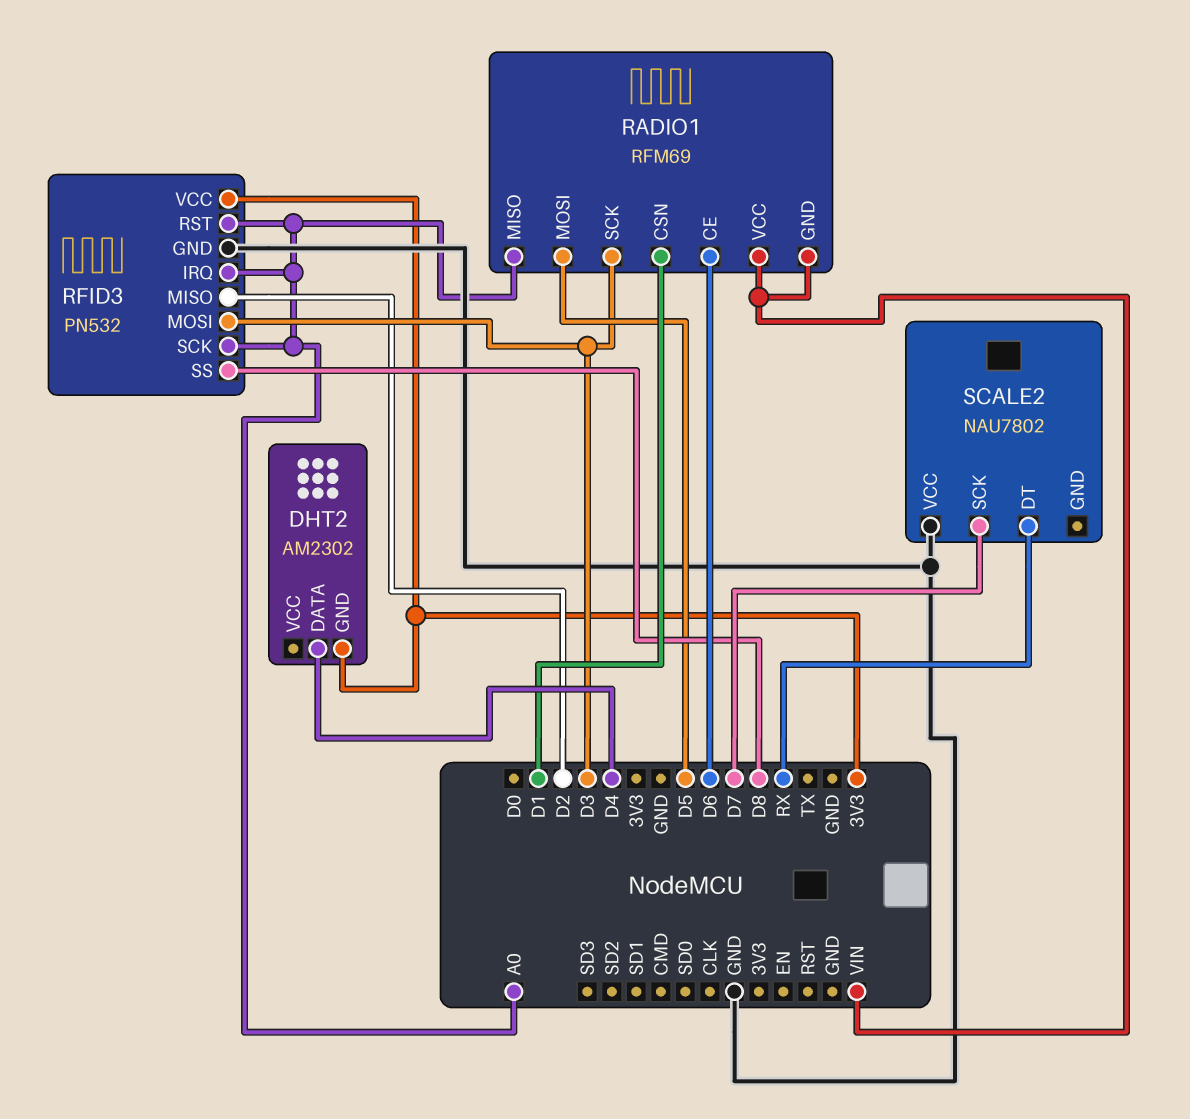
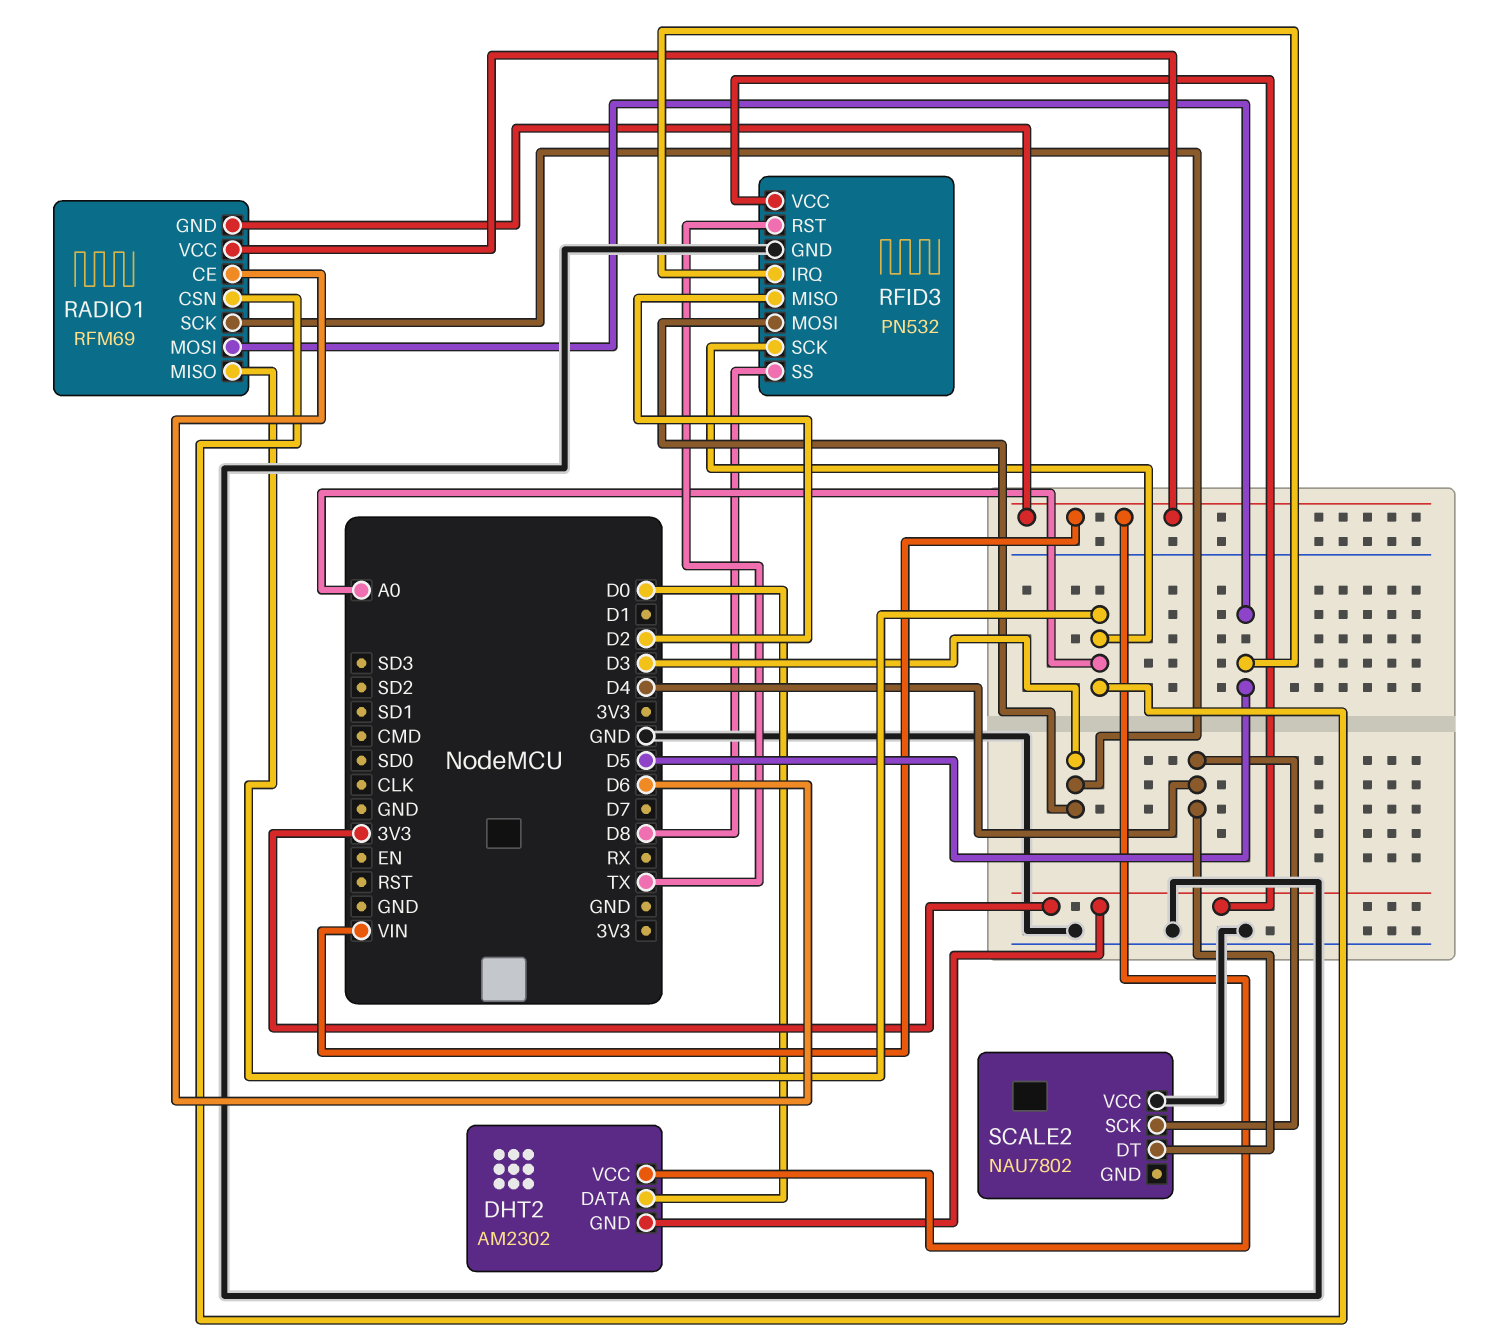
DHT2 pin DATA: D4 -> D0
DHT2 pin VCC: none -> VIN
RADIO1 pin CSN: D1 -> A0
RFID3 pin IRQ: A0 -> D5
RFID3 pin RST: A0 -> TX
SCALE2 pin DT: RX -> D4
SCALE2 pin SCK: D7 -> D4

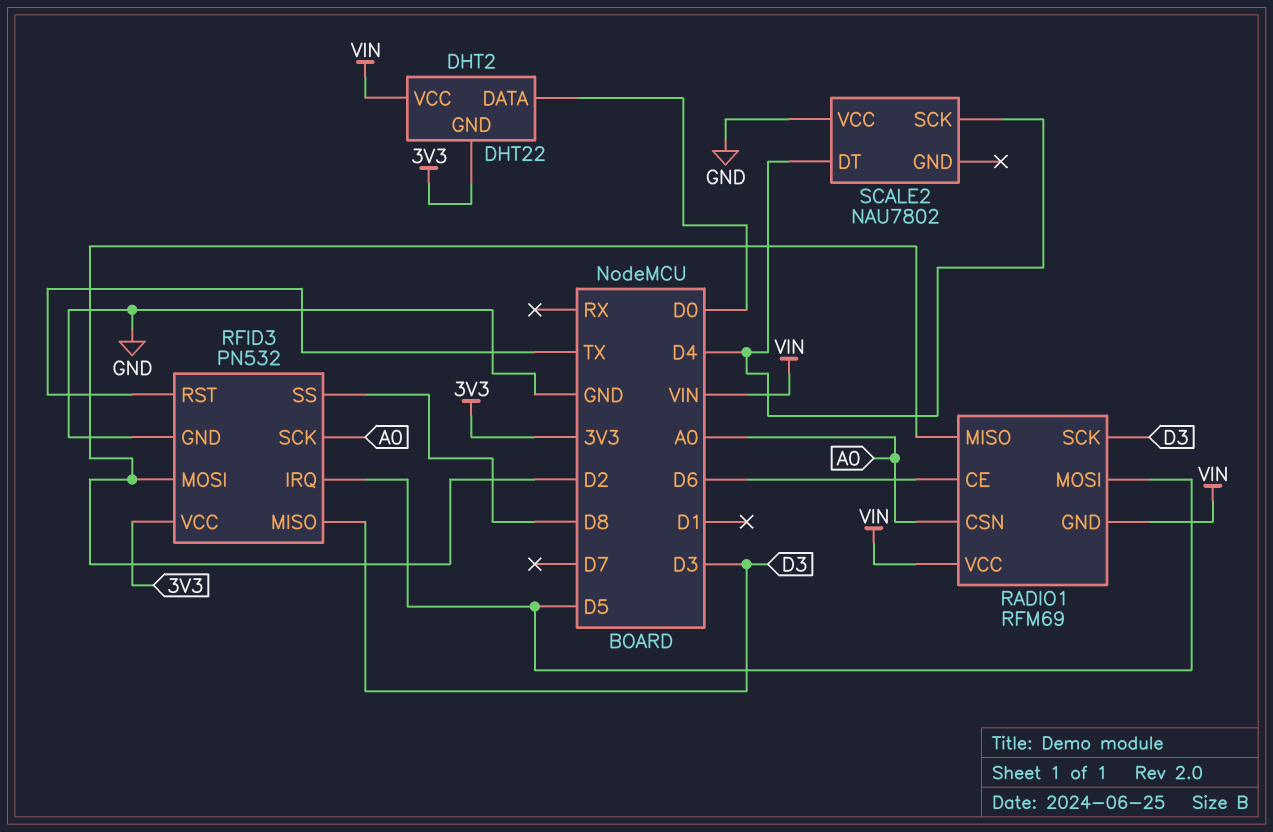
DHT2: AM2302 -> DHT22
RADIO1 pin MISO: A0 -> D2
RFID3 pin MISO: D2 -> D3
RFID3 pin MOSI: D3 -> D2

